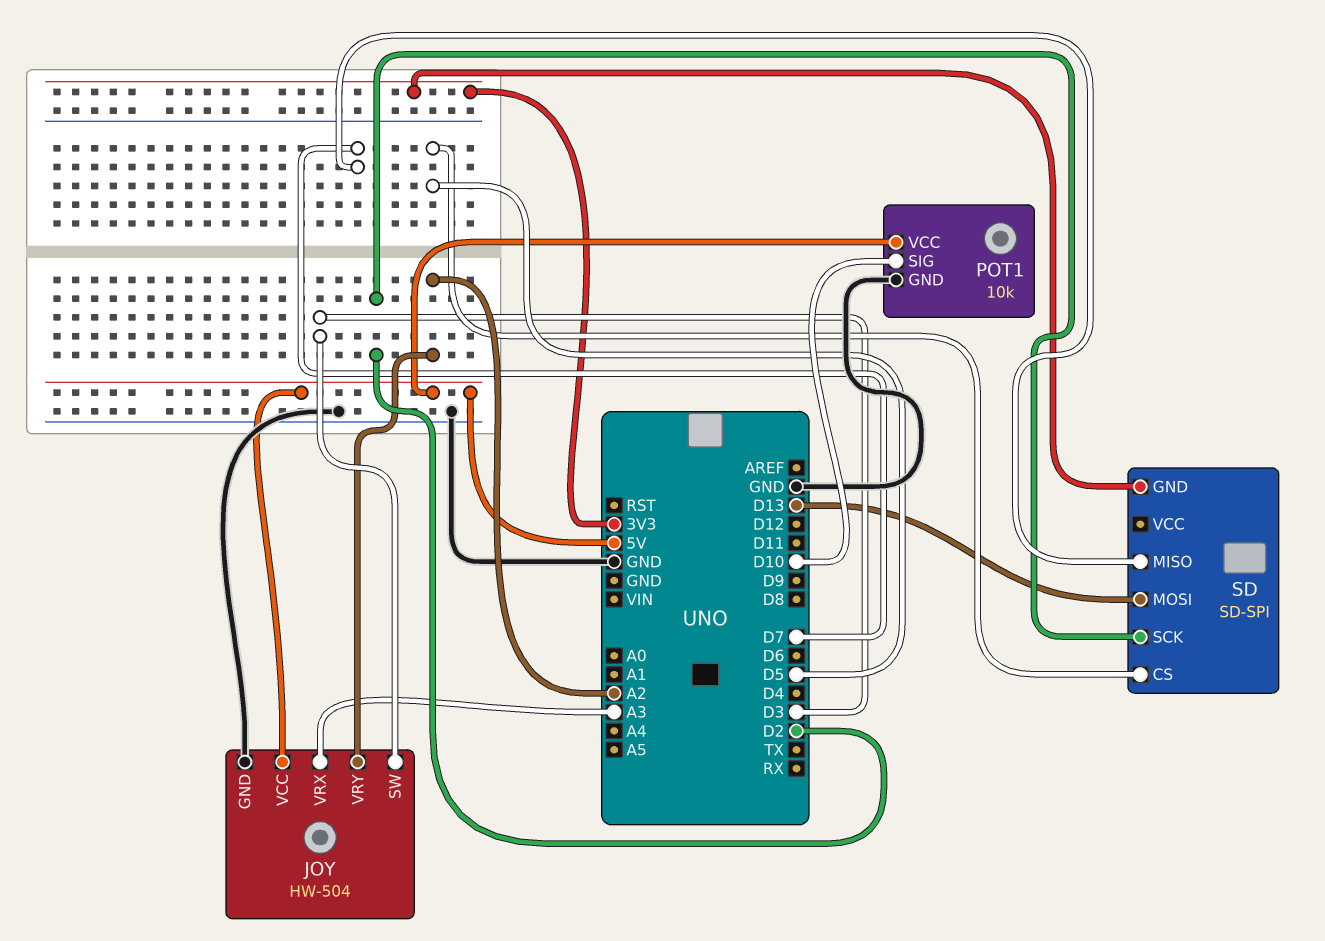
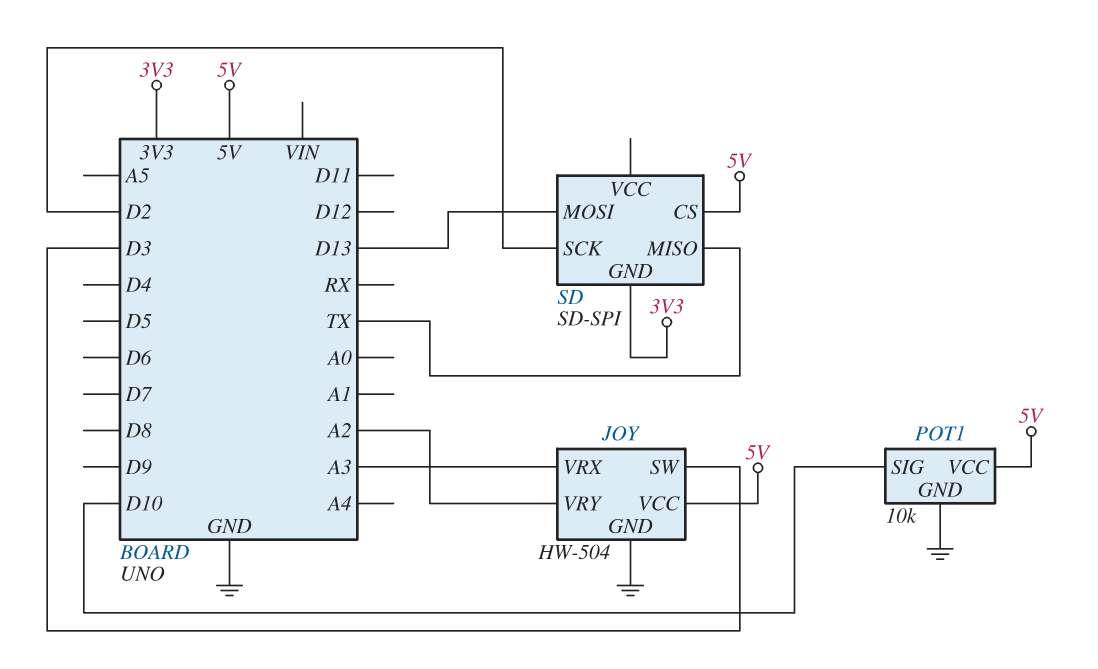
SD pin CS: D5 -> 5V
SD pin MISO: D7 -> TX

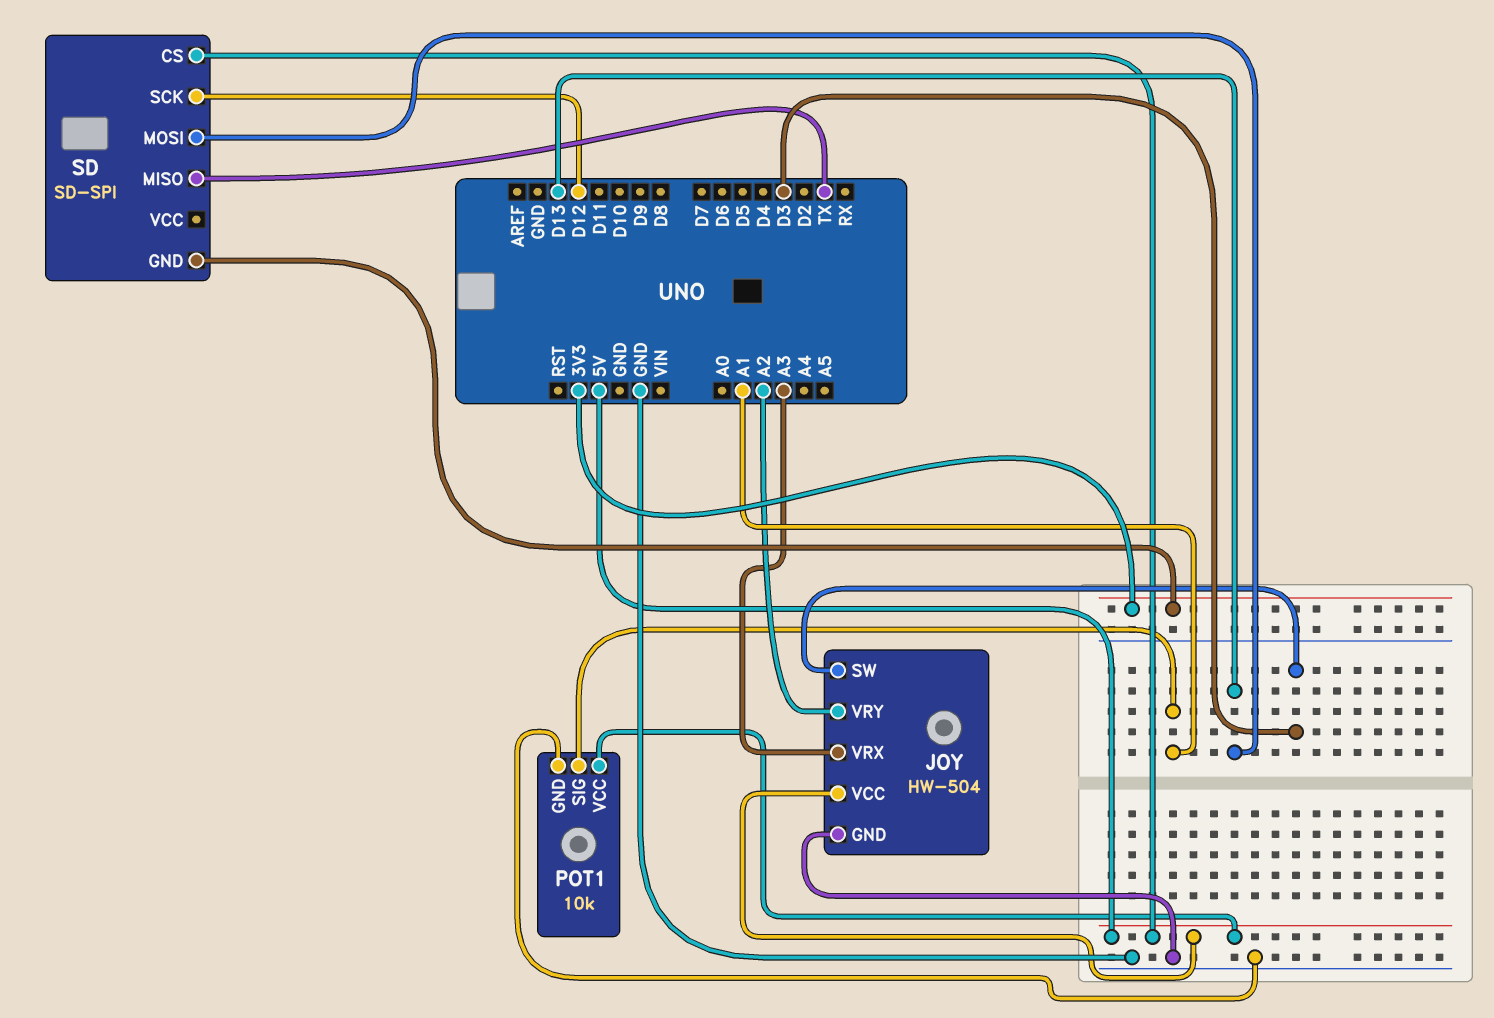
POT1 pin SIG: D10 -> A1
SD pin SCK: D2 -> D12

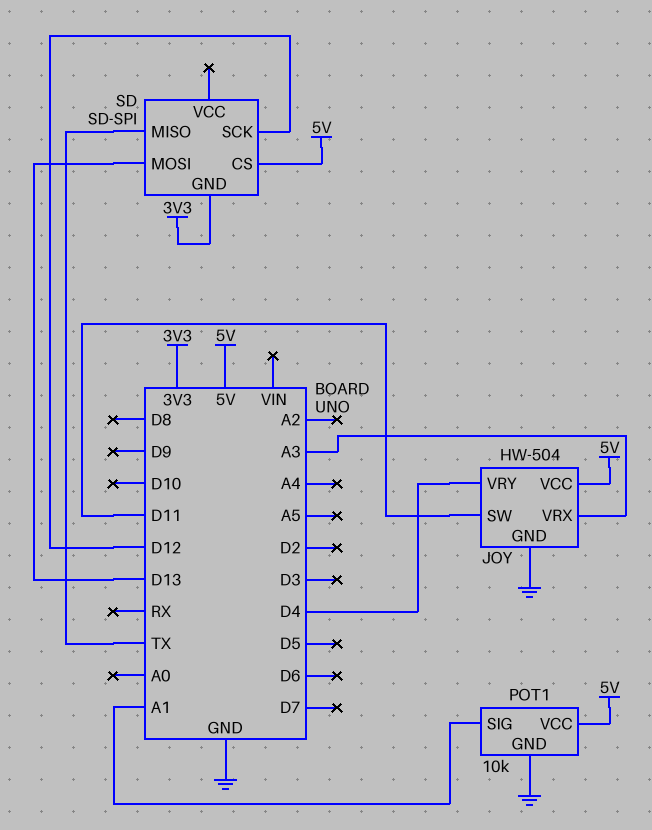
JOY pin SW: D3 -> D11
JOY pin VRY: A2 -> D4

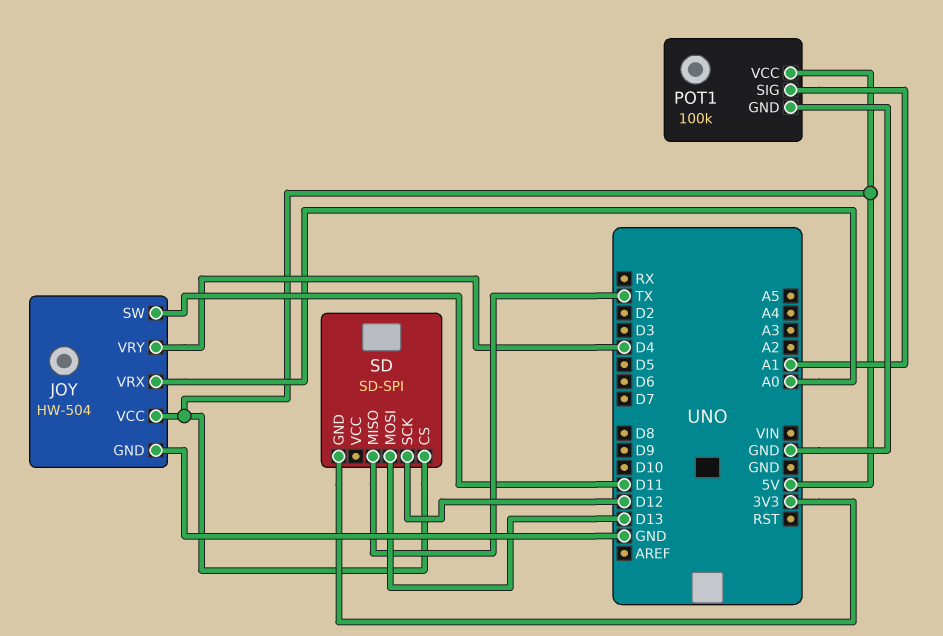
JOY pin VRX: A3 -> A0
POT1: 10k -> 100k

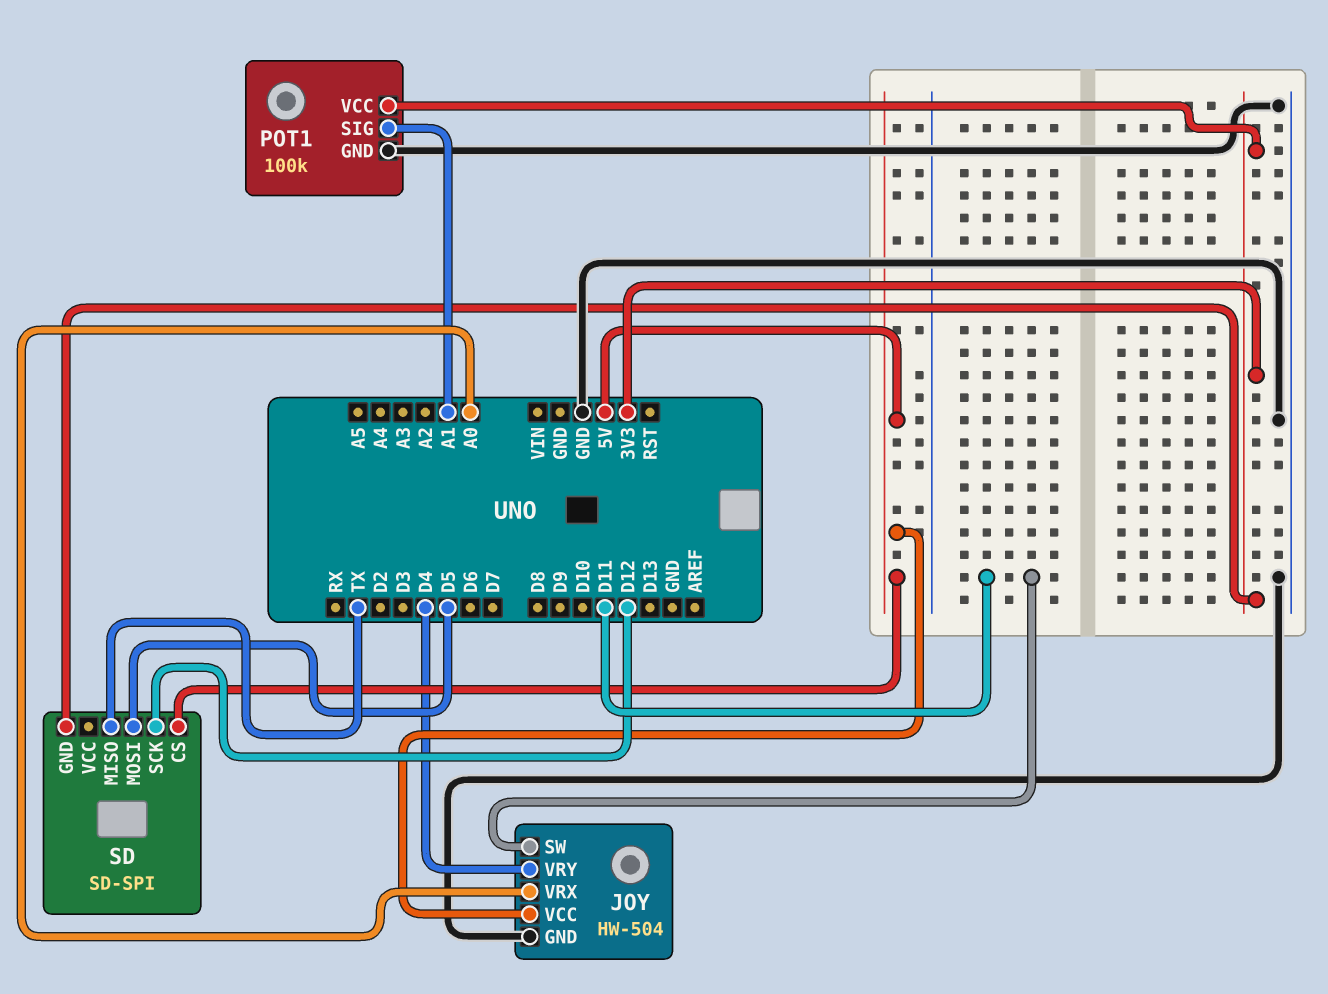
POT1 pin VCC: 5V -> 3V3
SD pin MOSI: D13 -> D5

